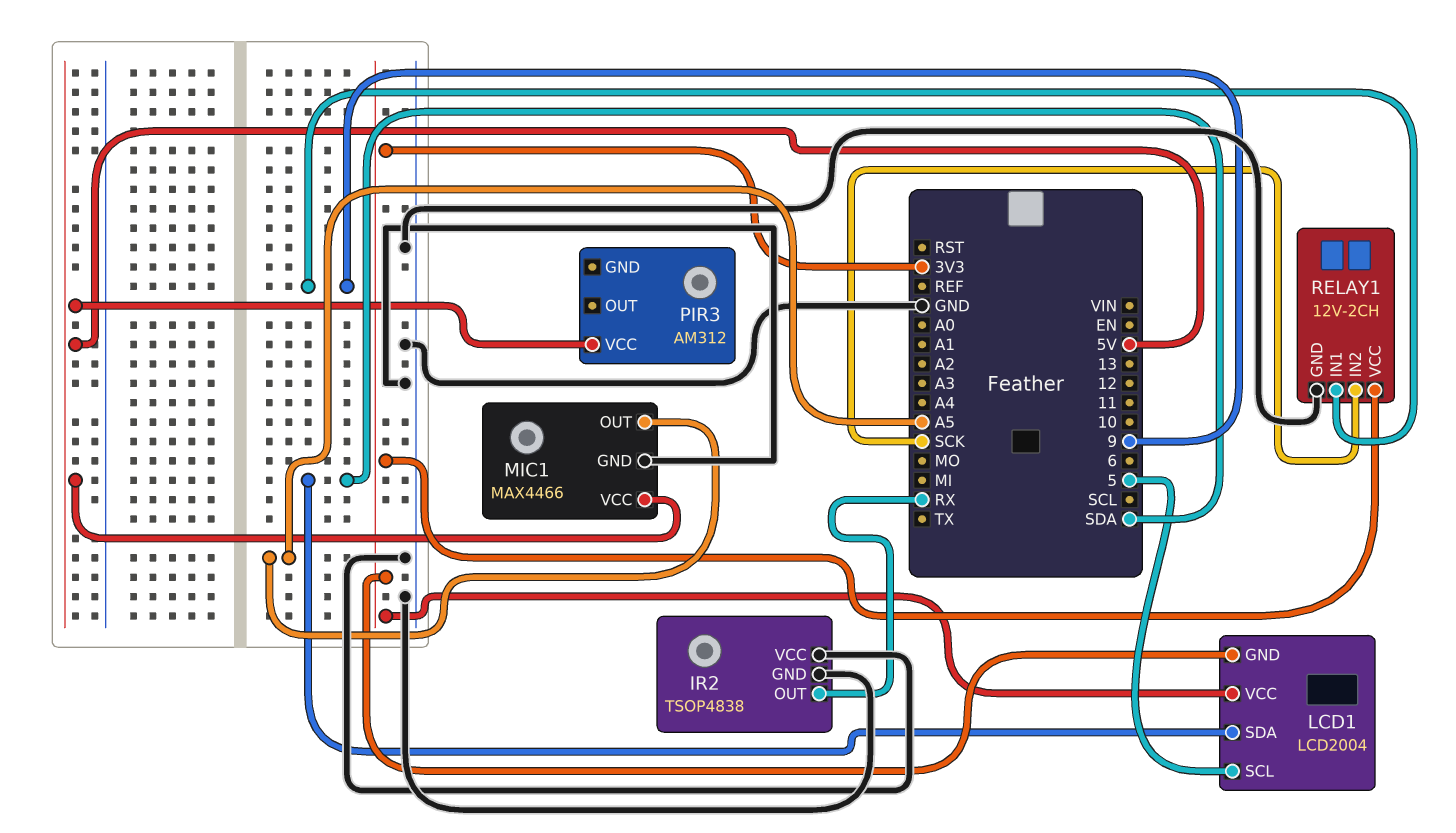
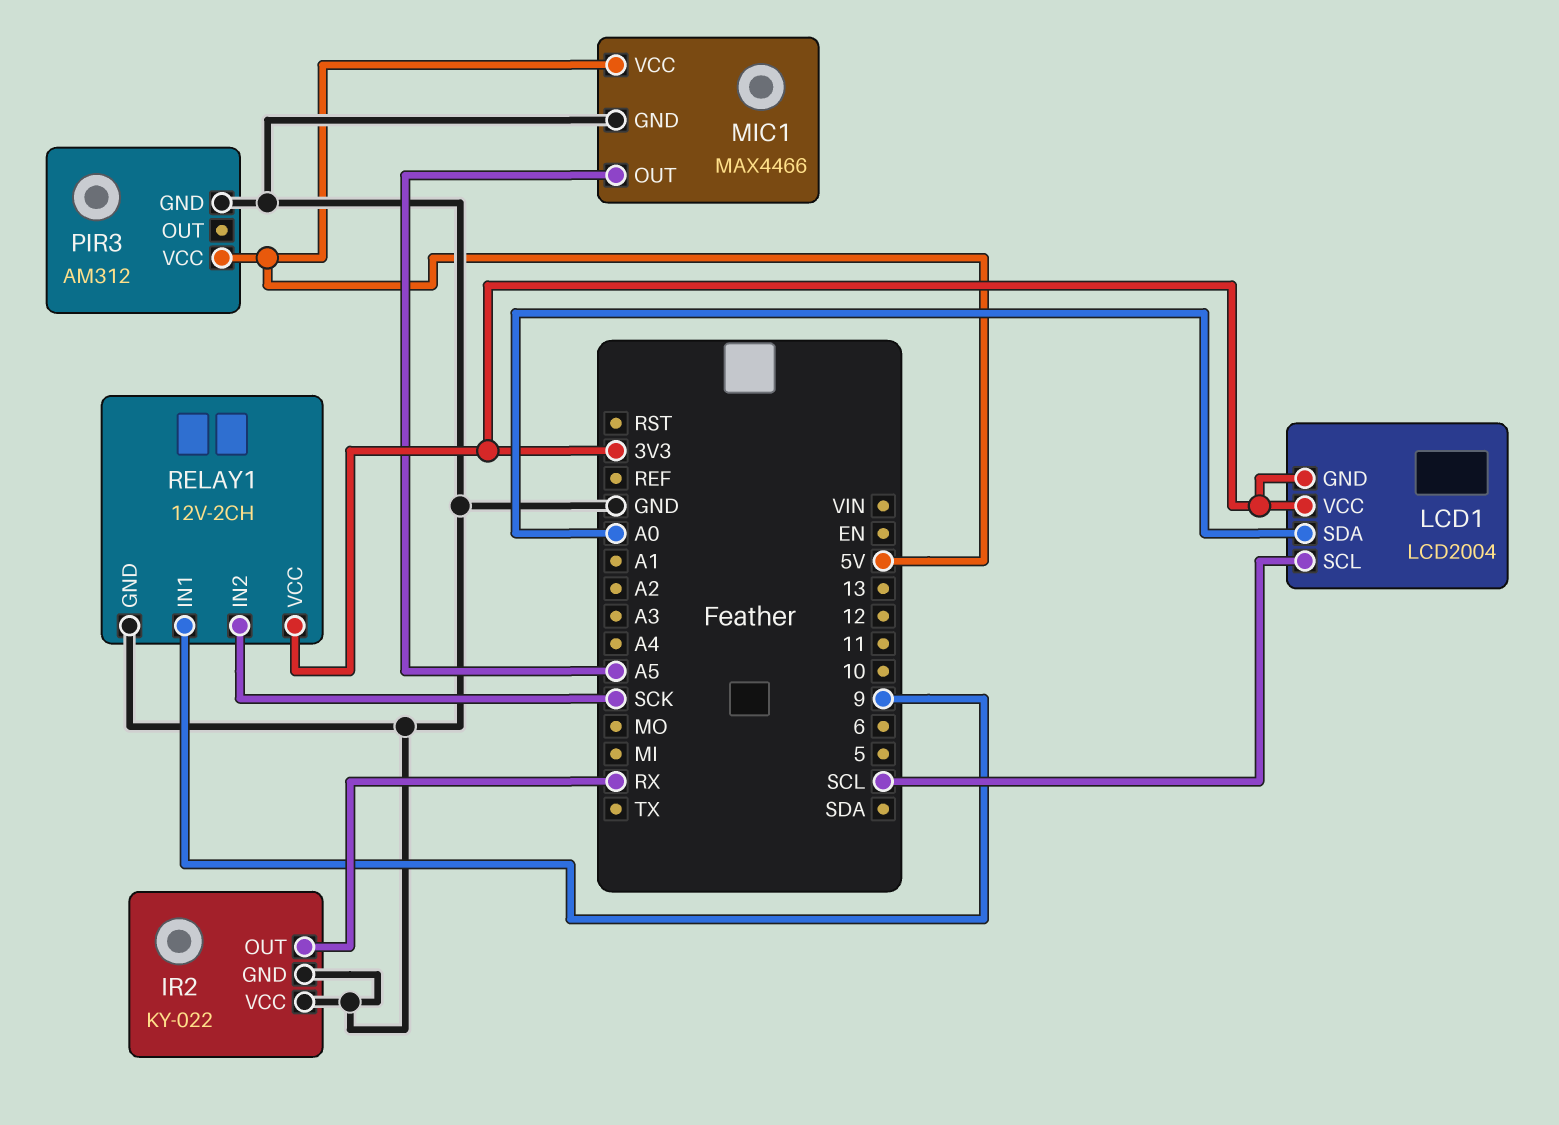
IR2: TSOP4838 -> KY-022
LCD1 pin SCL: 5 -> SCL
LCD1 pin SDA: SDA -> A0
PIR3 pin GND: none -> GND

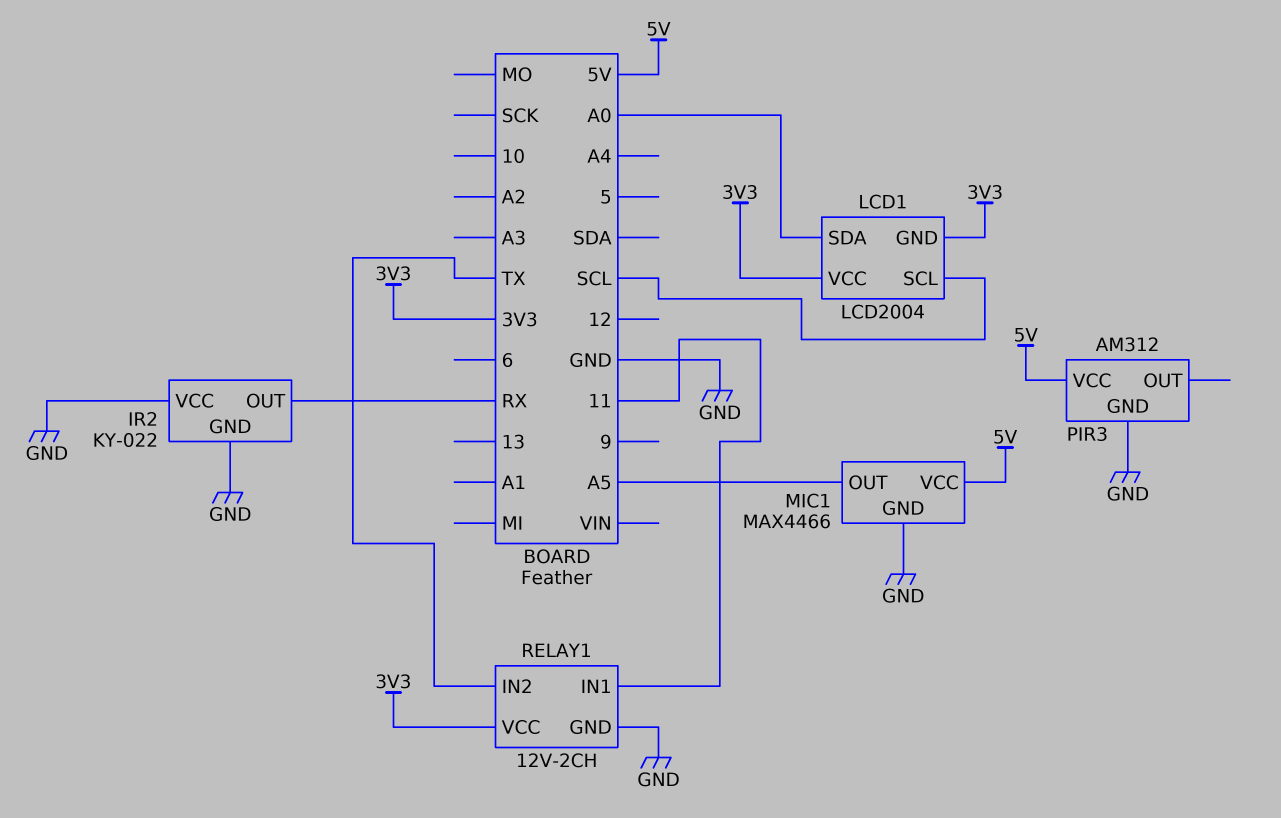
RELAY1 pin IN1: 9 -> 11
RELAY1 pin IN2: SCK -> TX

